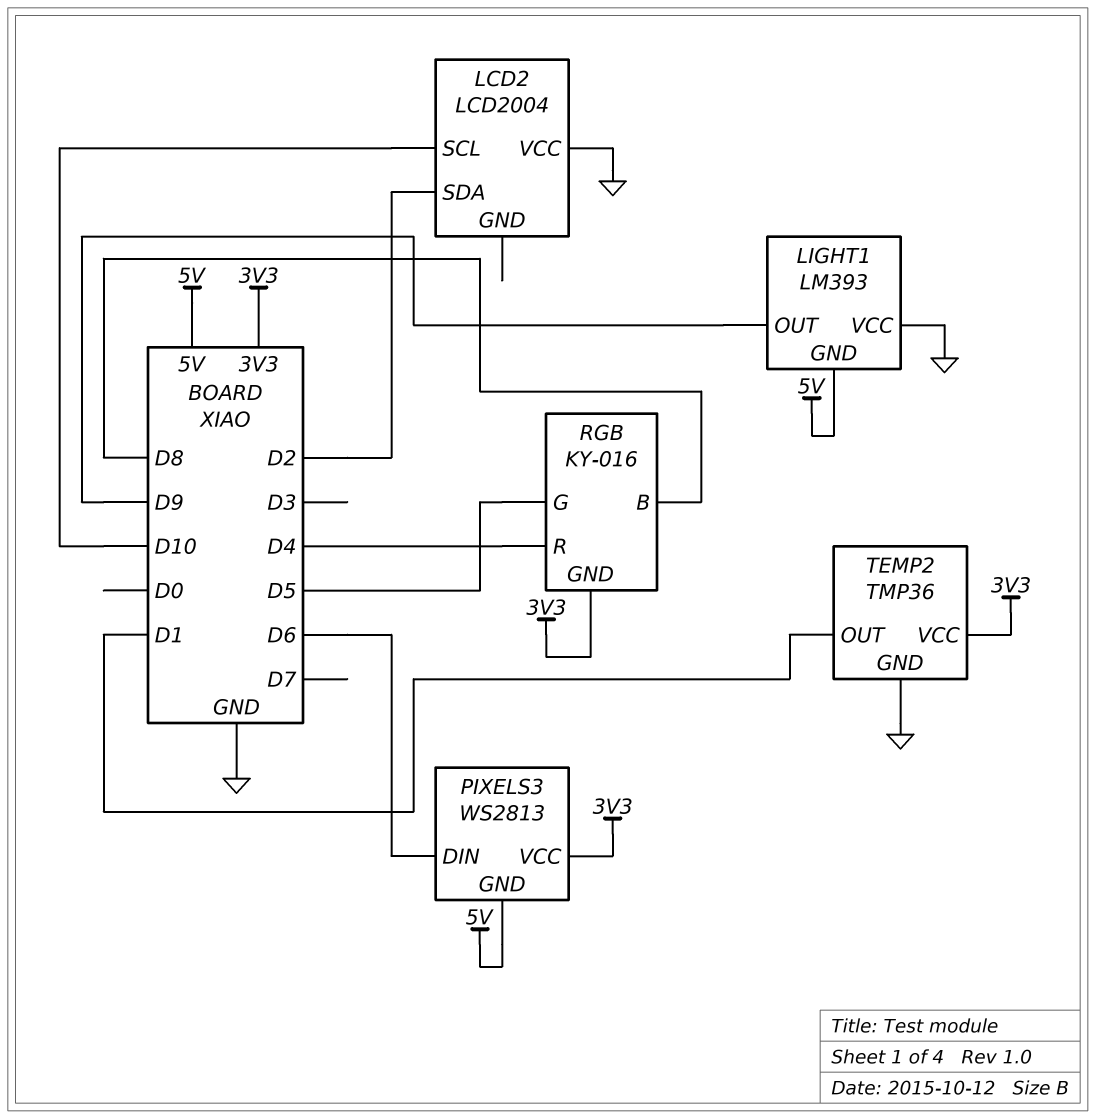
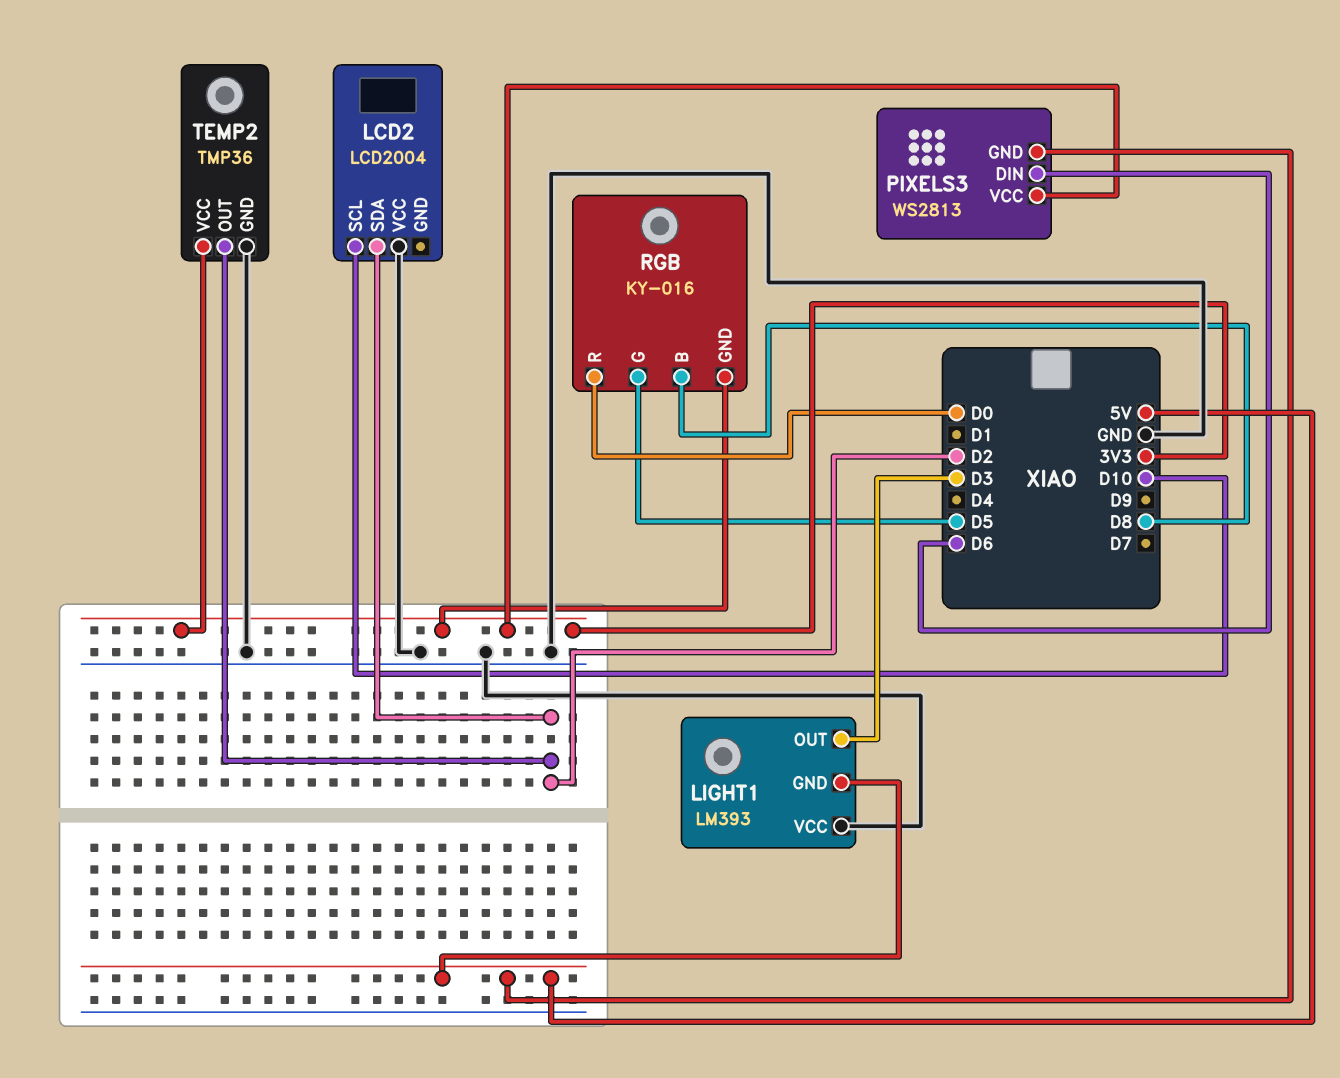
LIGHT1 pin OUT: D9 -> D3
RGB pin R: D4 -> D0
TEMP2 pin OUT: D1 -> D2

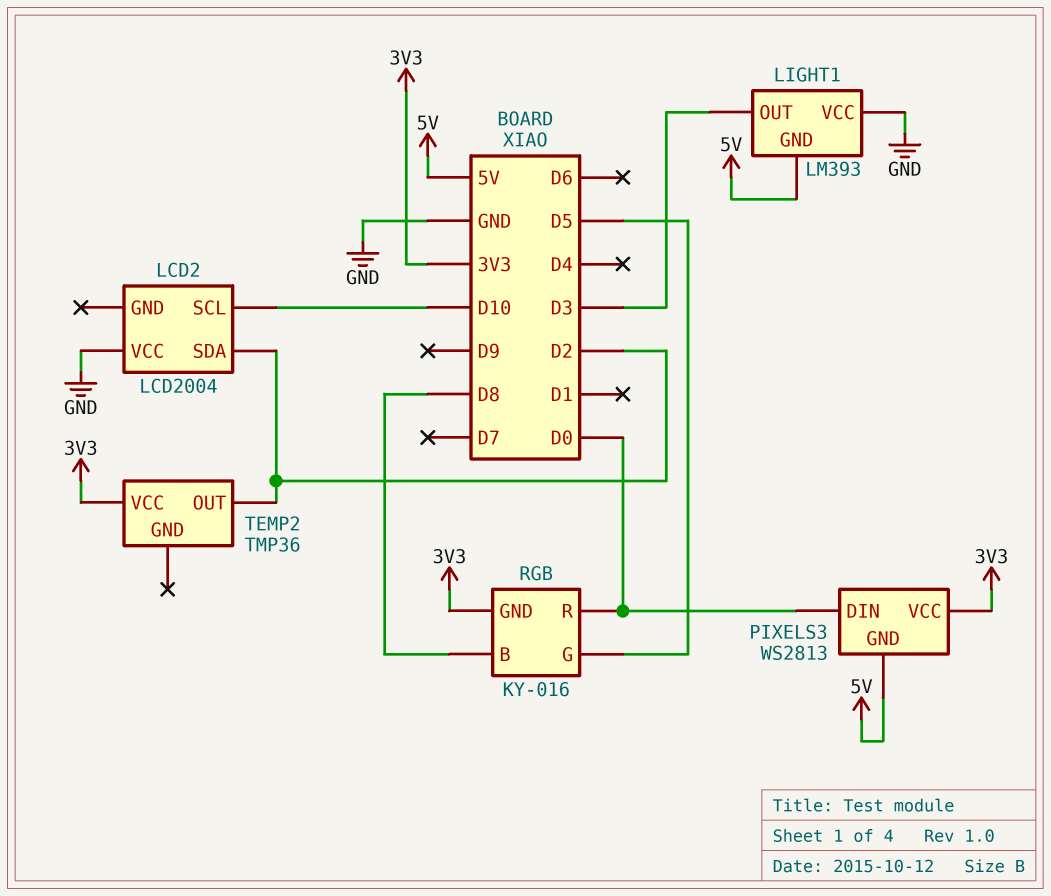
PIXELS3 pin DIN: D6 -> D0
TEMP2 pin GND: GND -> none

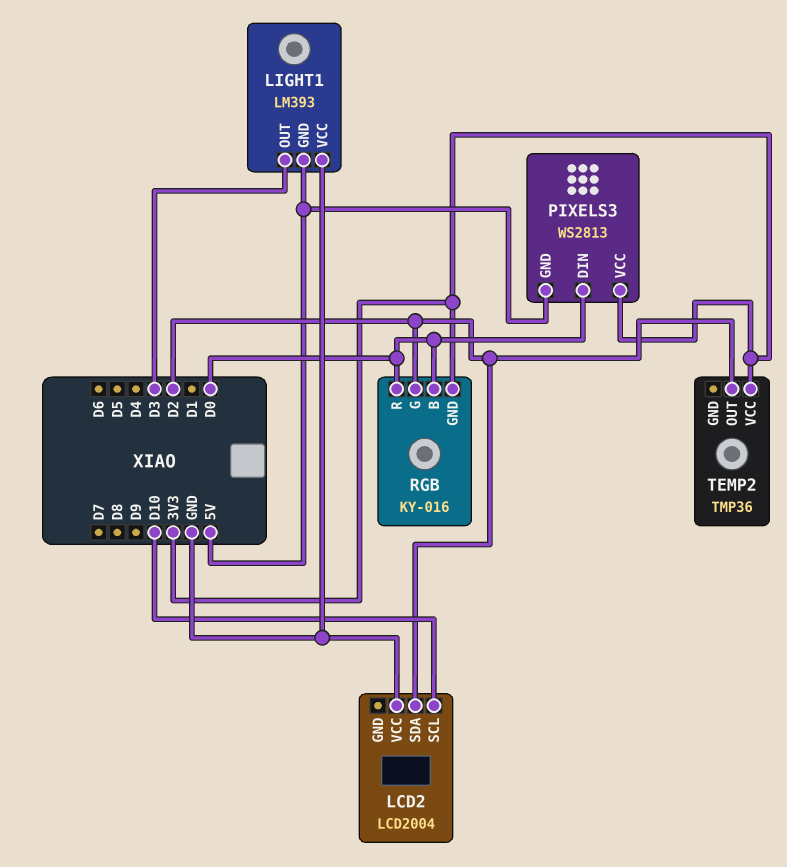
RGB pin B: D8 -> D0
RGB pin G: D5 -> D2

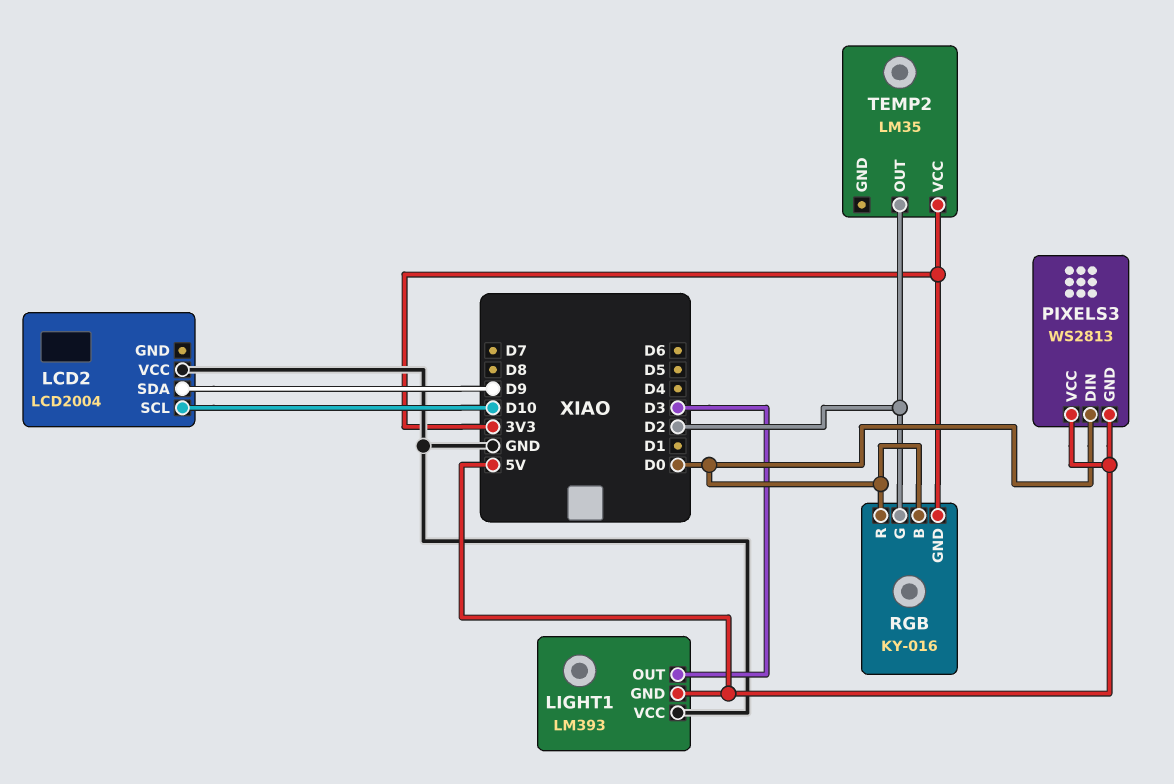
LCD2 pin SDA: D2 -> D9
PIXELS3 pin VCC: 3V3 -> 5V
TEMP2: TMP36 -> LM35

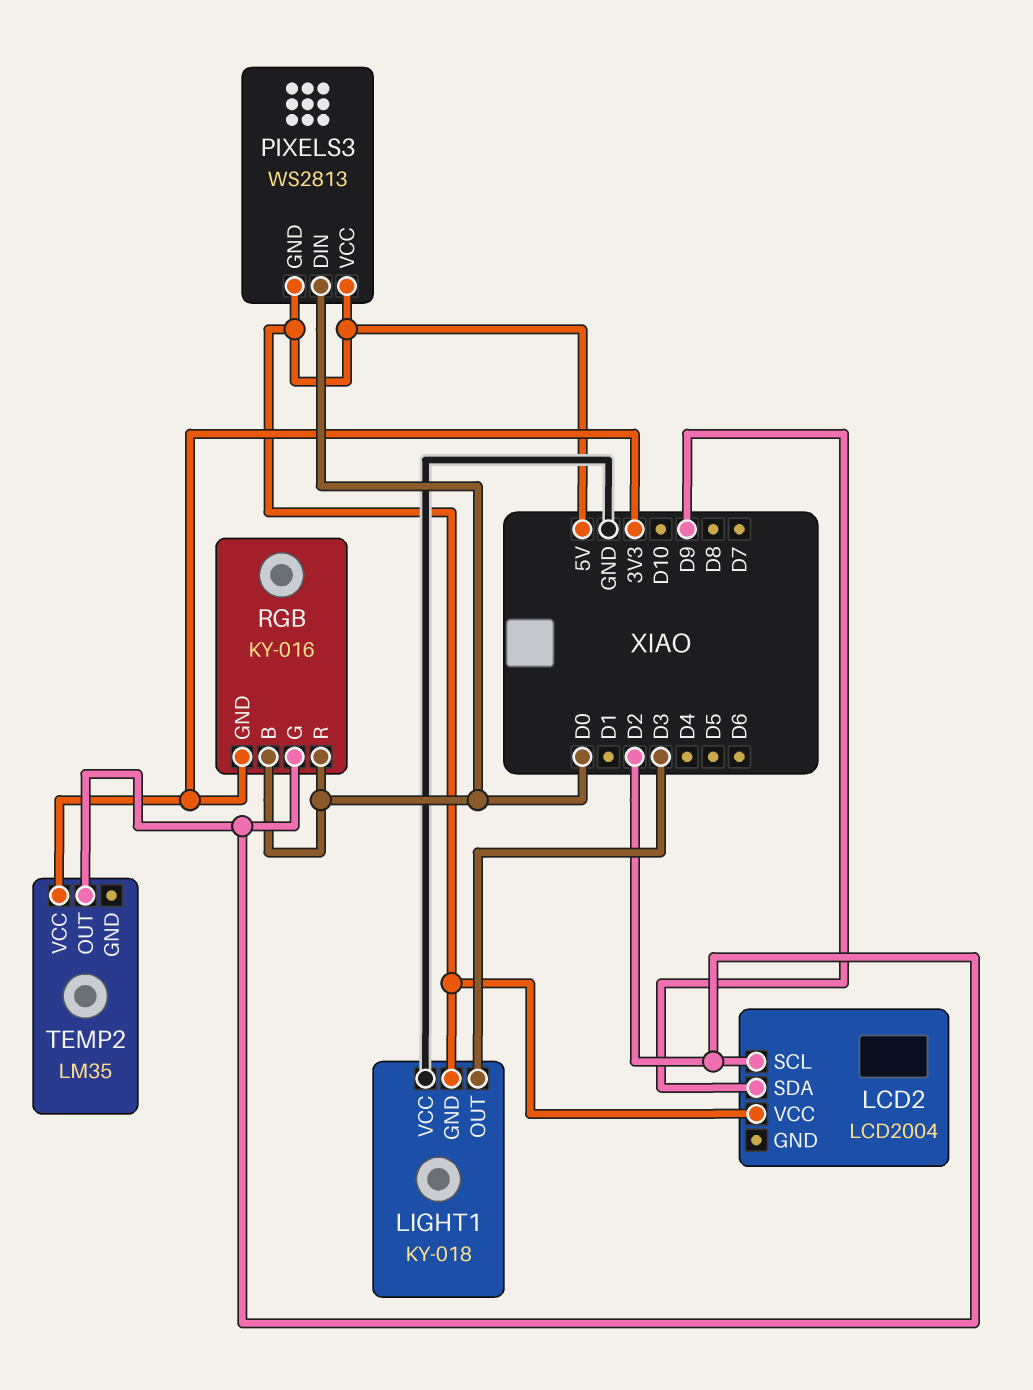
LCD2 pin SCL: D10 -> D2
LCD2 pin VCC: GND -> 5V
LIGHT1: LM393 -> KY-018

